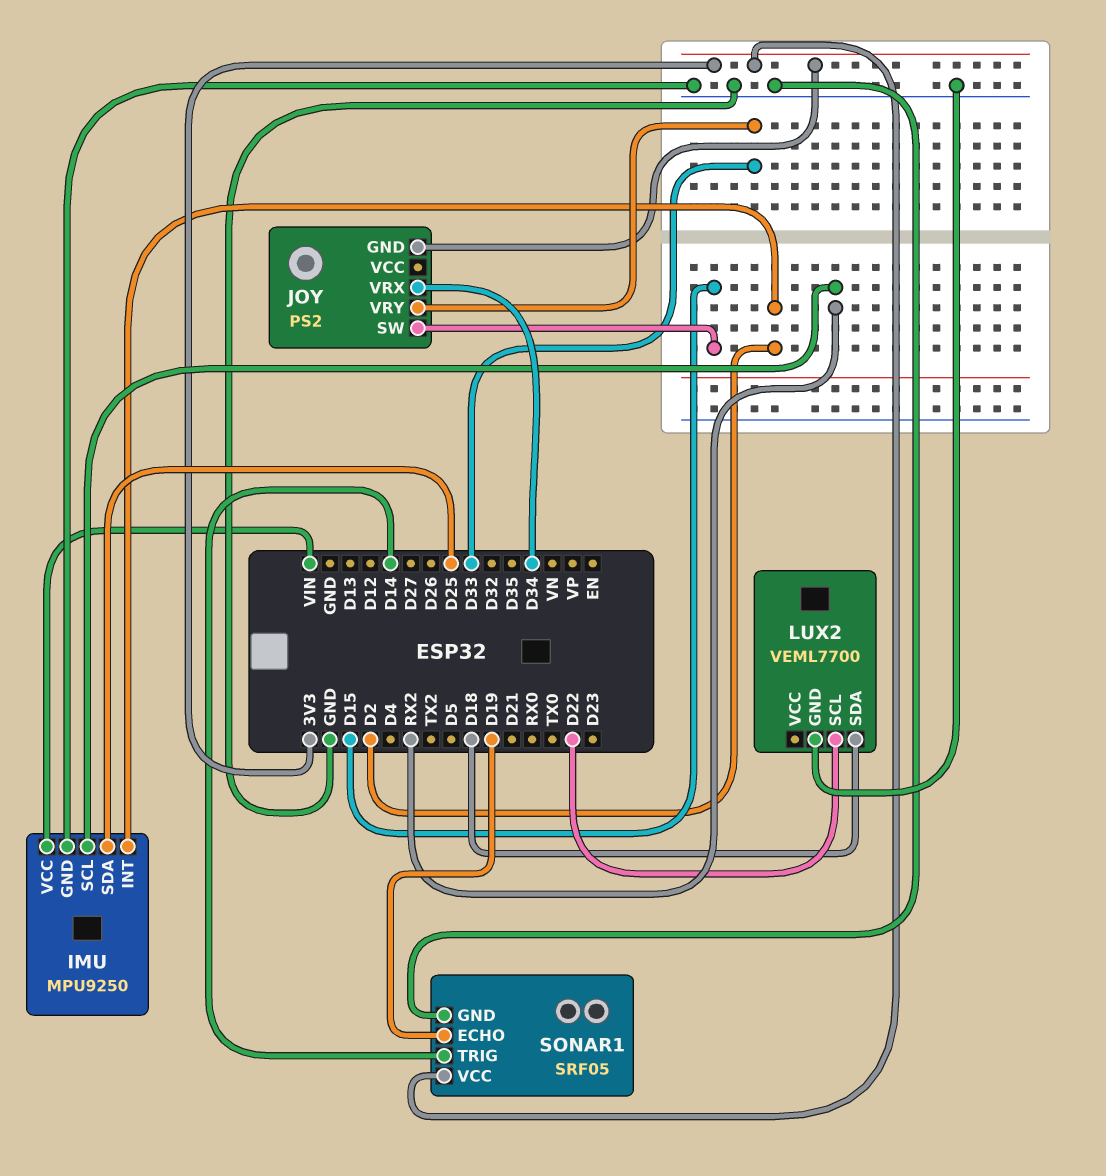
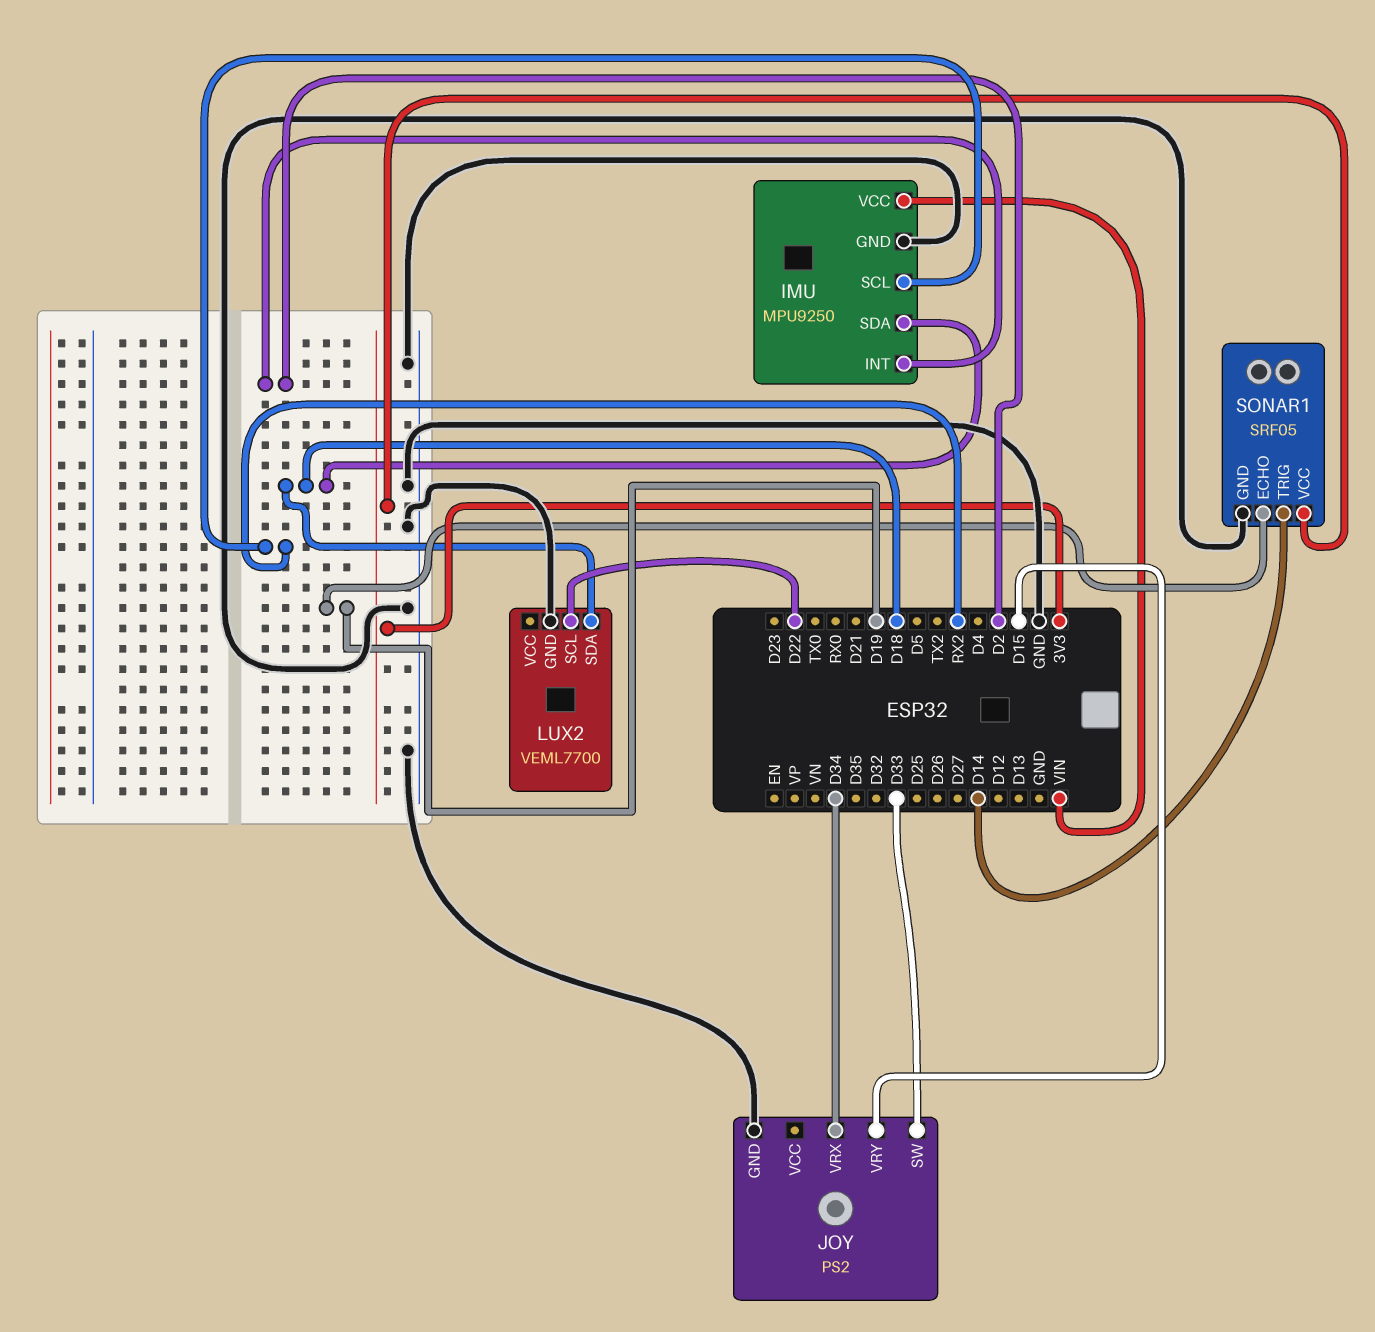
IMU pin SDA: D25 -> D18
JOY pin GND: 3V3 -> GND
JOY pin SW: D15 -> D33
JOY pin VRY: D33 -> D15

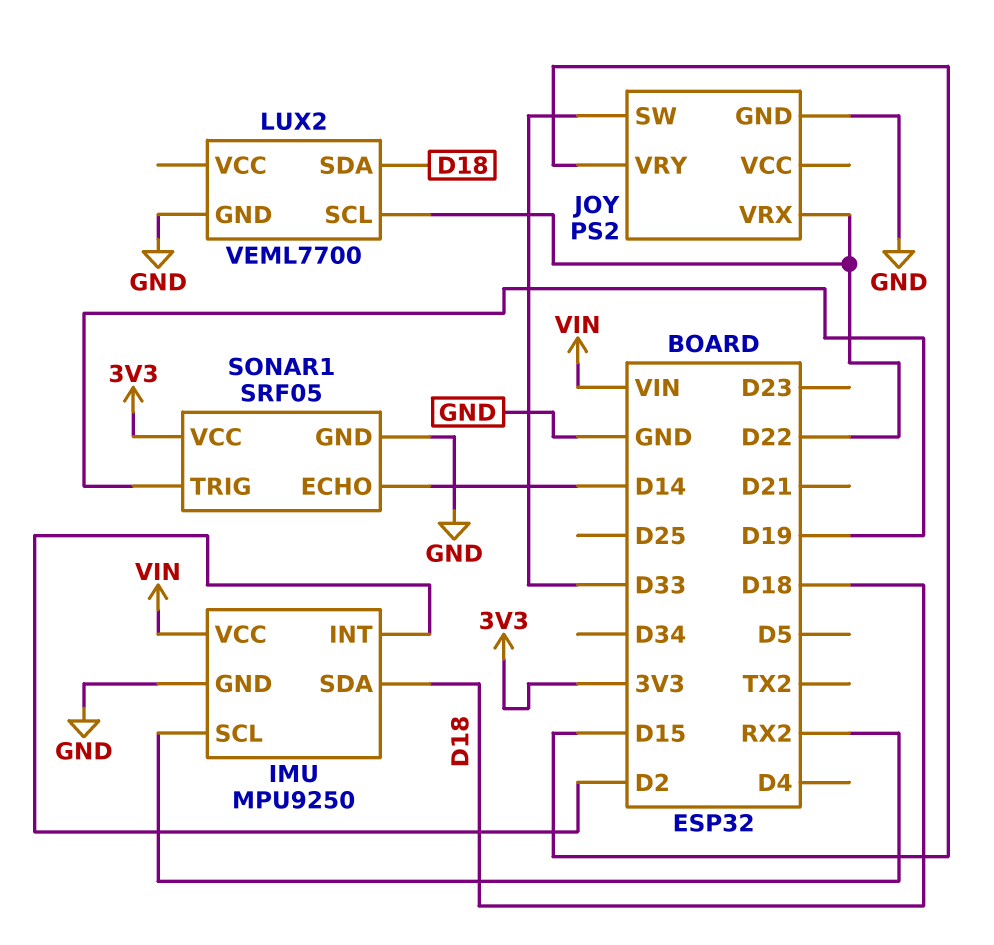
JOY pin VRX: D34 -> D22
SONAR1 pin ECHO: D19 -> D14
SONAR1 pin TRIG: D14 -> D19

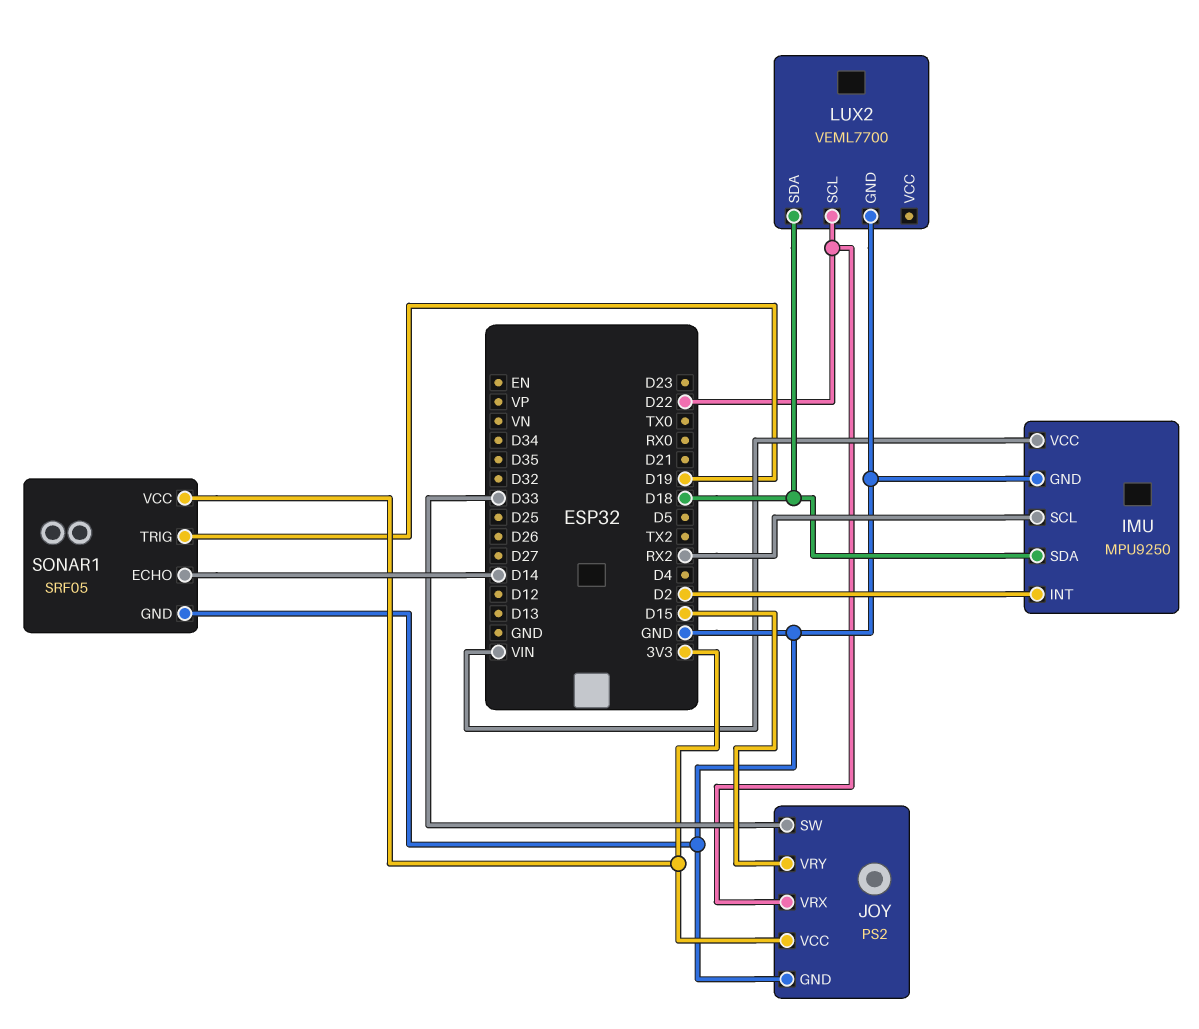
JOY pin VCC: none -> 3V3

